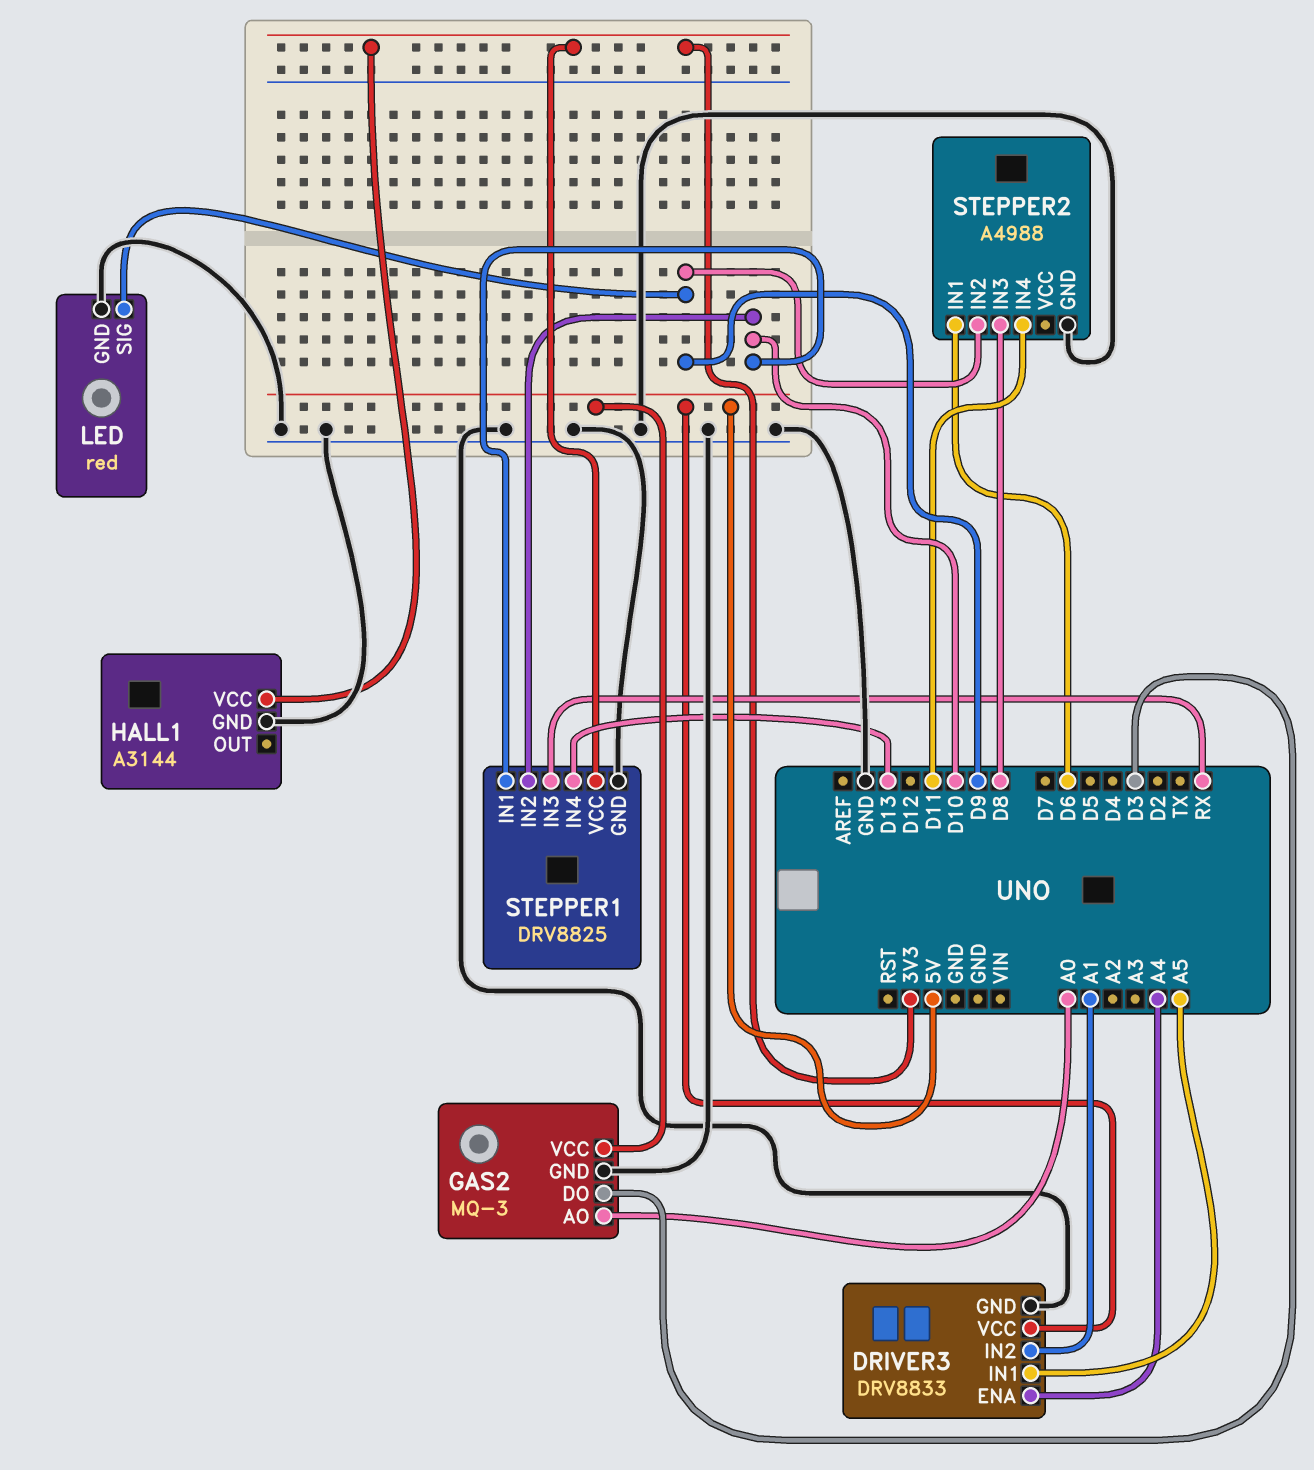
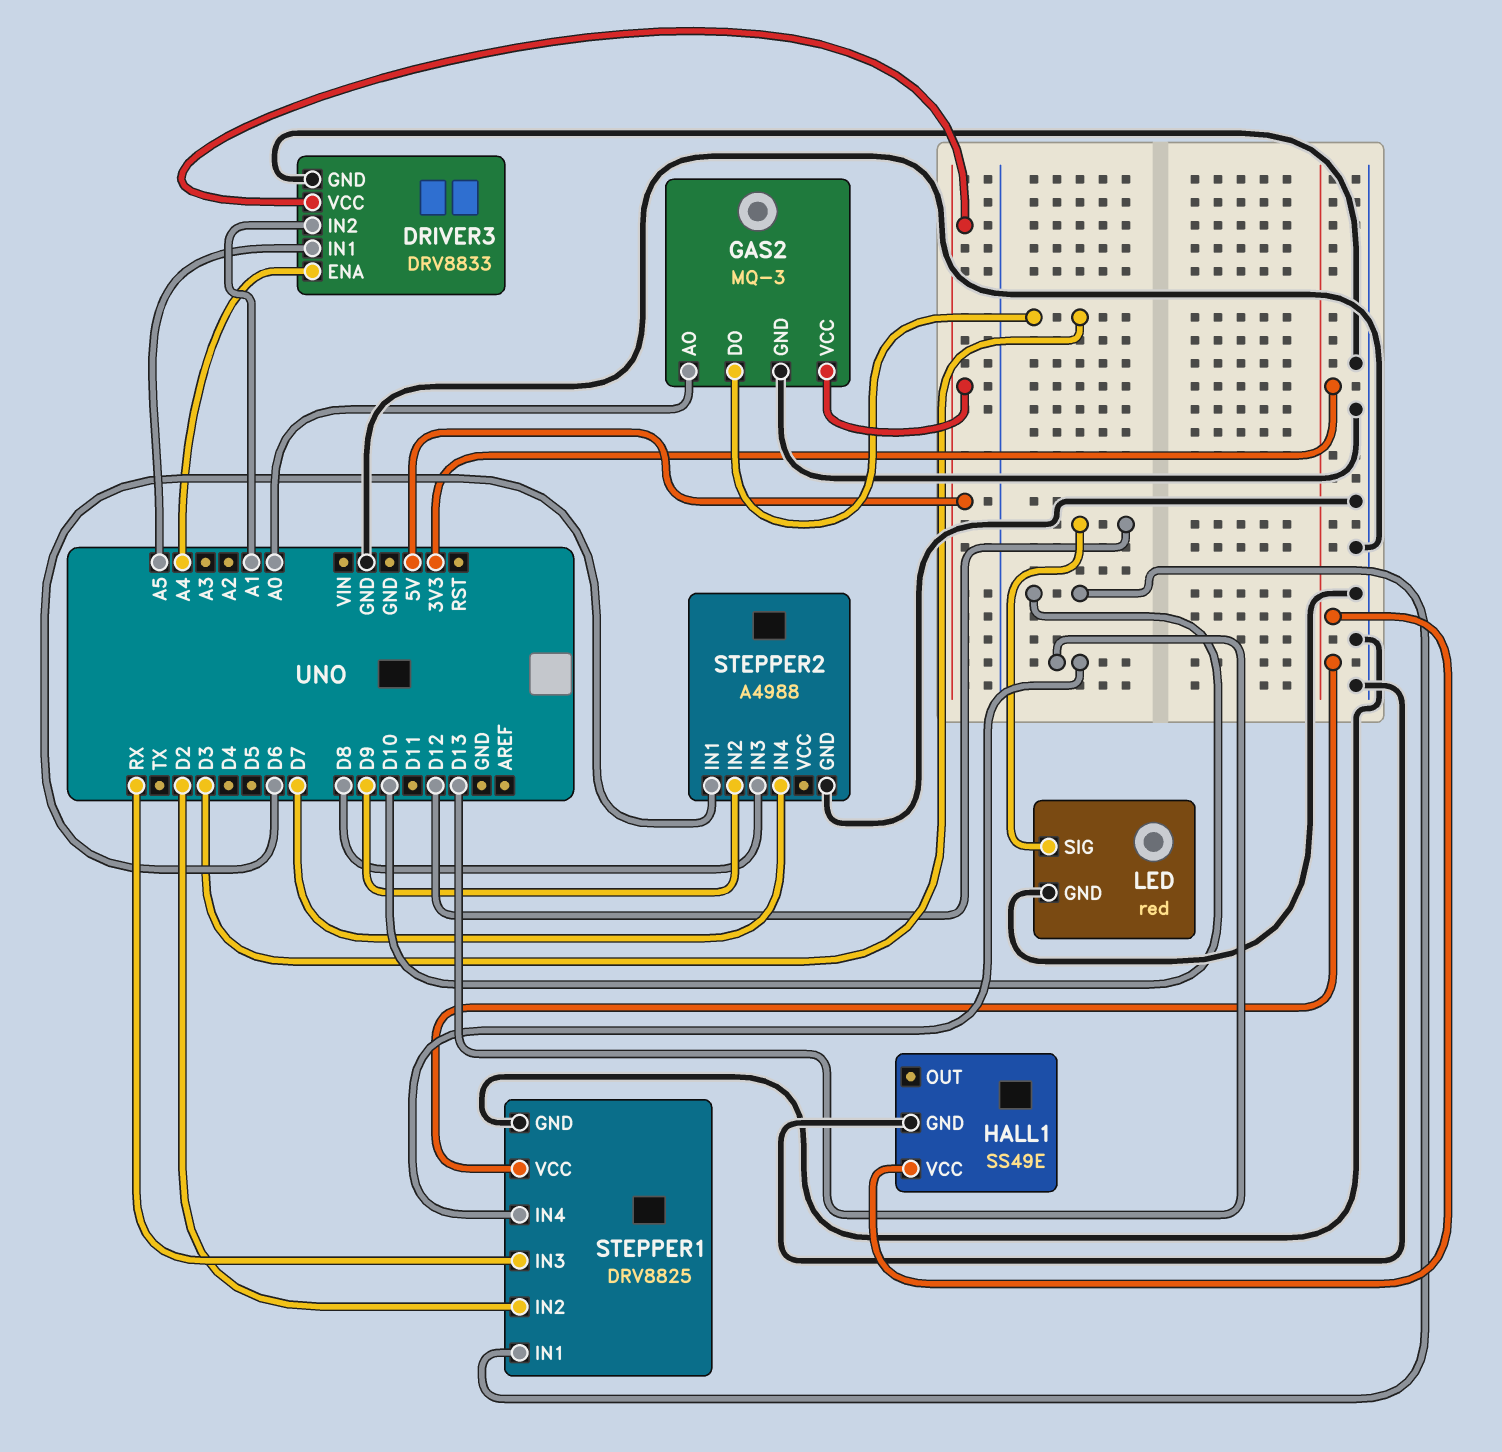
HALL1: A3144 -> SS49E
LED pin SIG: D9 -> D12
STEPPER1 pin IN2: D10 -> D2
STEPPER2 pin IN4: D11 -> D7

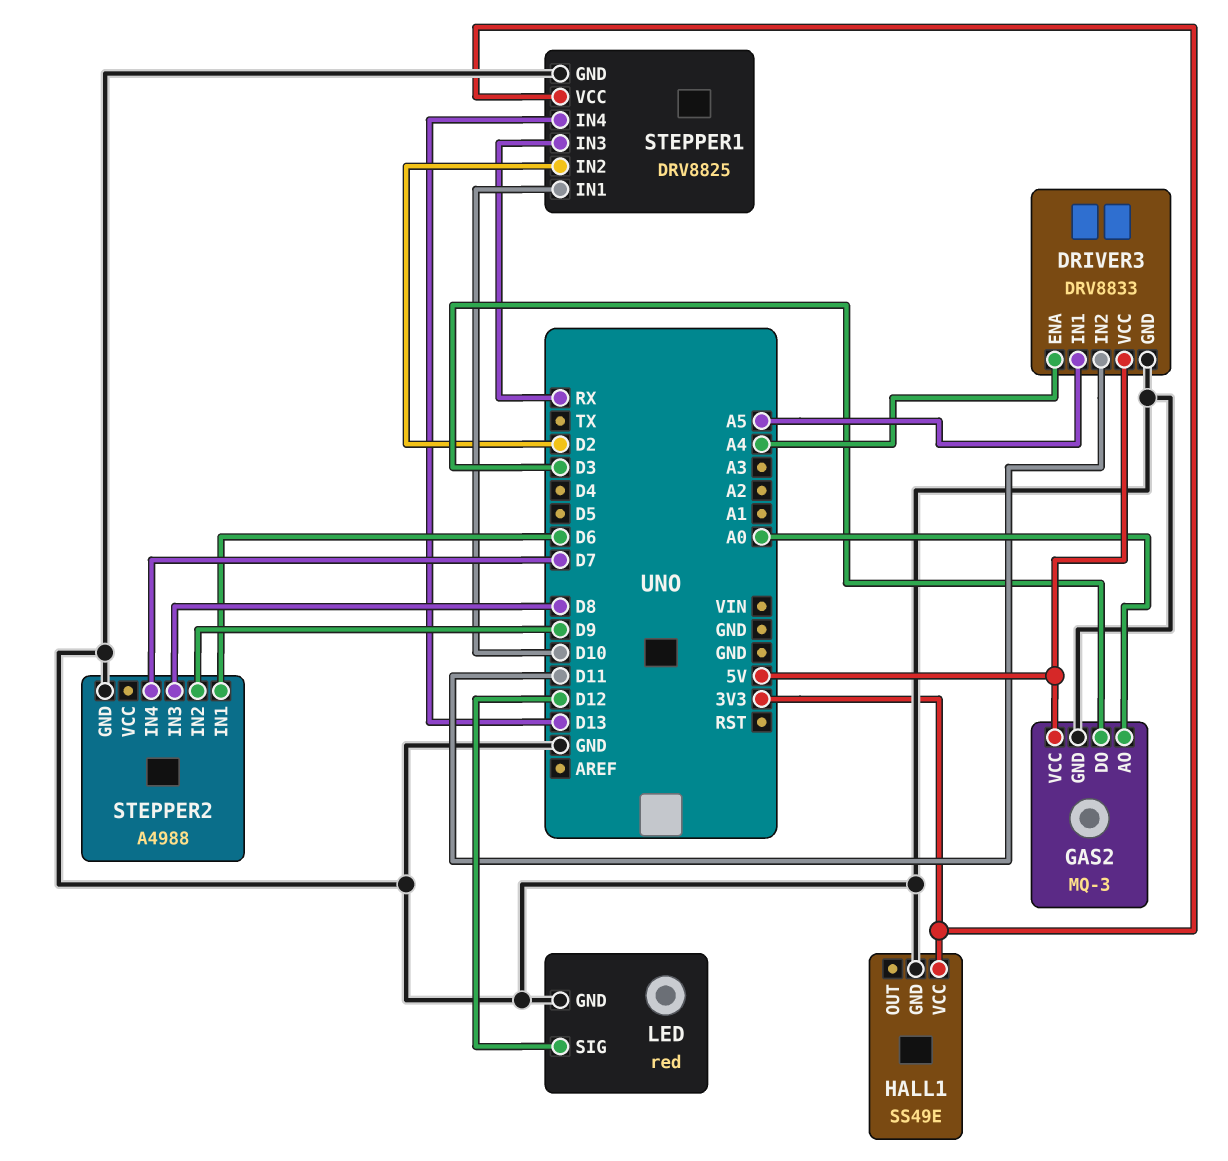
DRIVER3 pin IN2: A1 -> D11

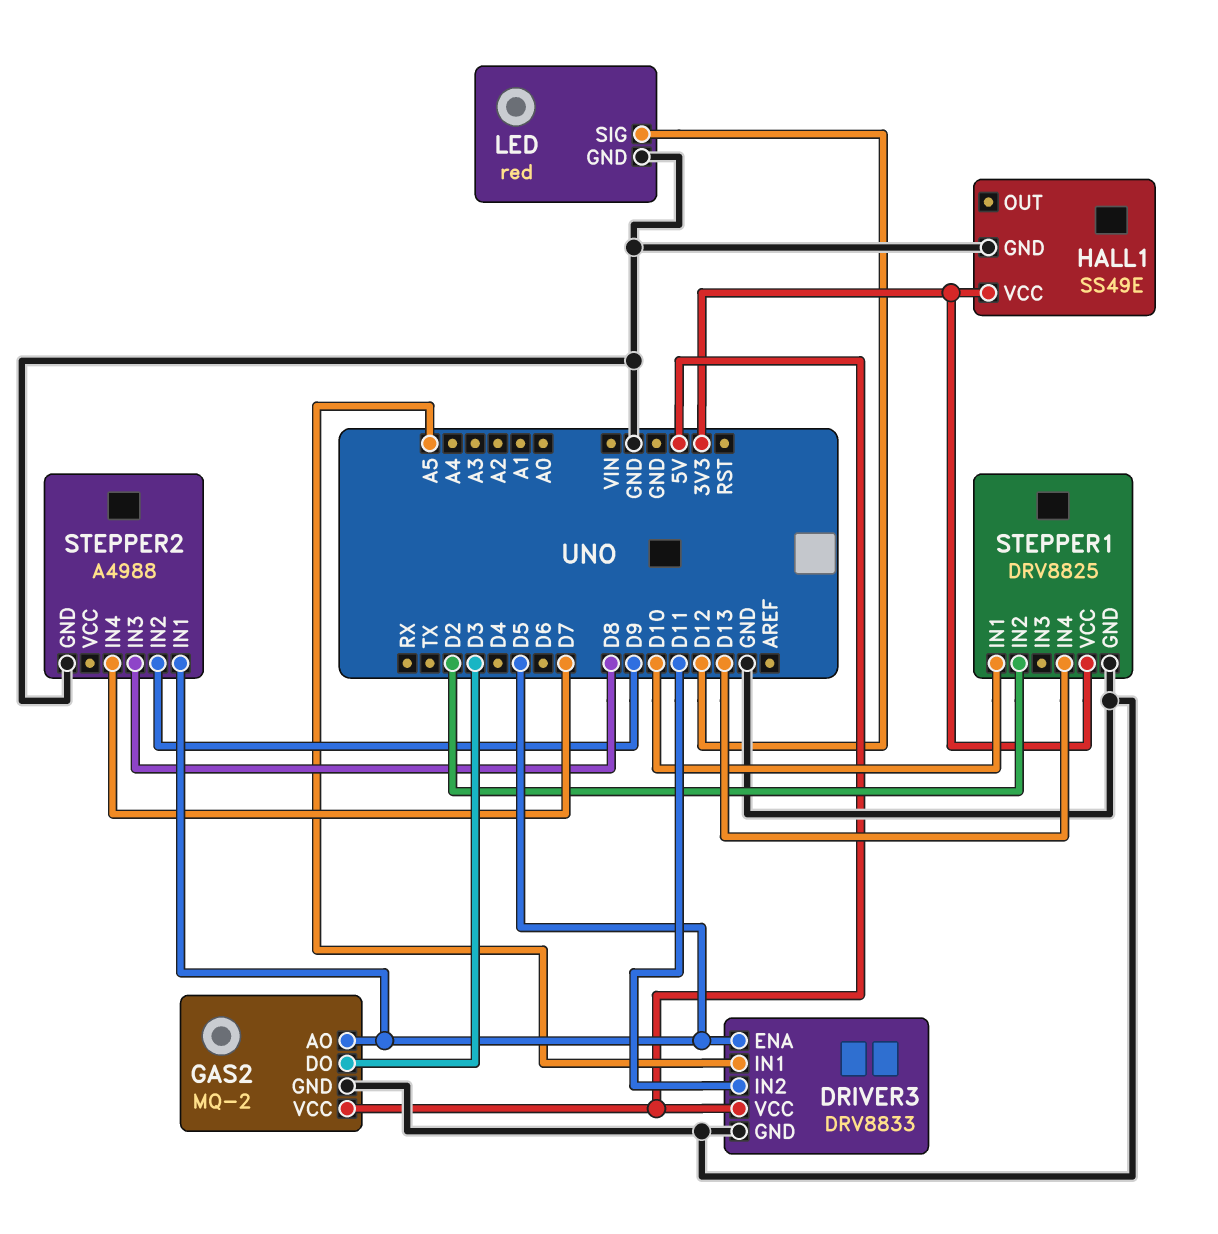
DRIVER3 pin ENA: A4 -> D5
GAS2: MQ-3 -> MQ-2
GAS2 pin AO: A0 -> D5
STEPPER1 pin IN3: RX -> none
STEPPER2 pin IN1: D6 -> D5

